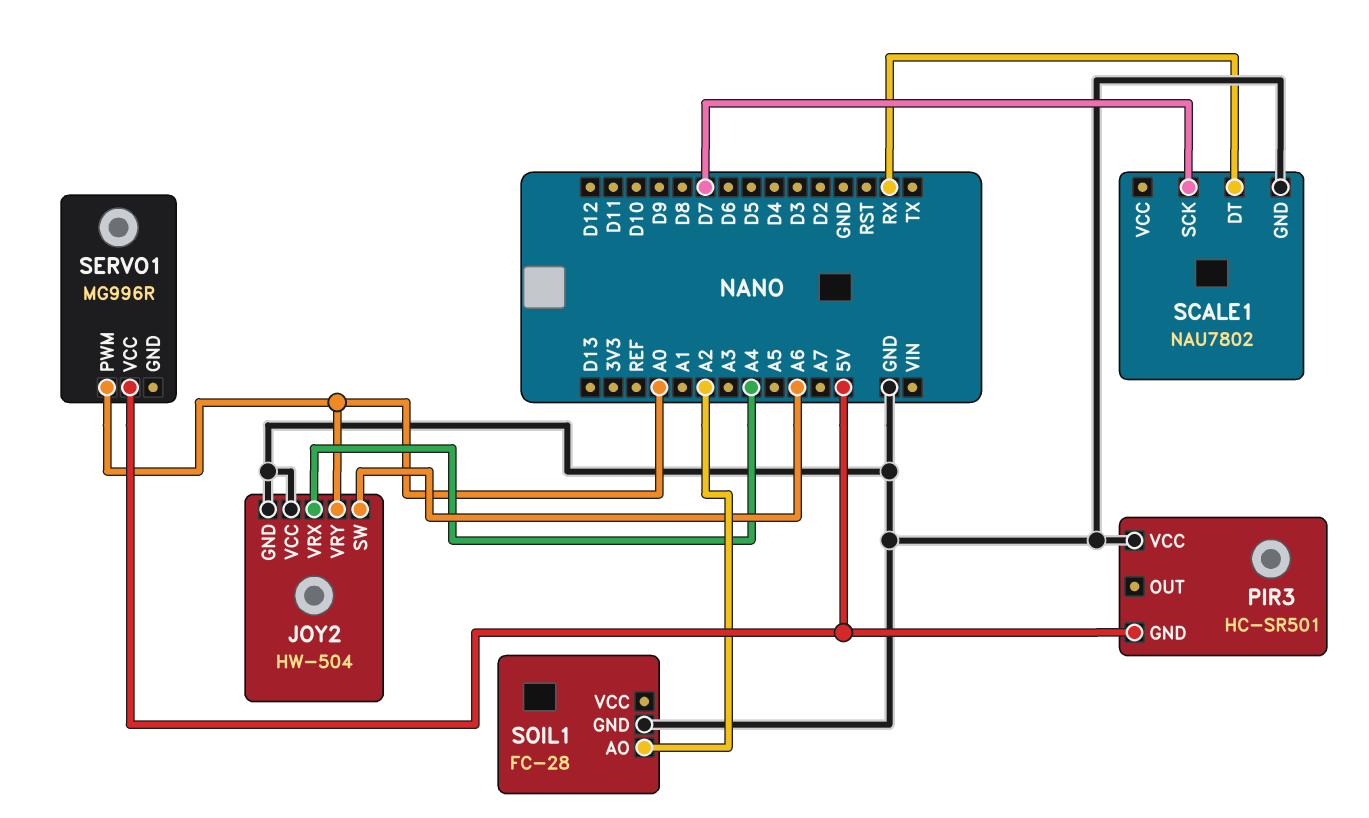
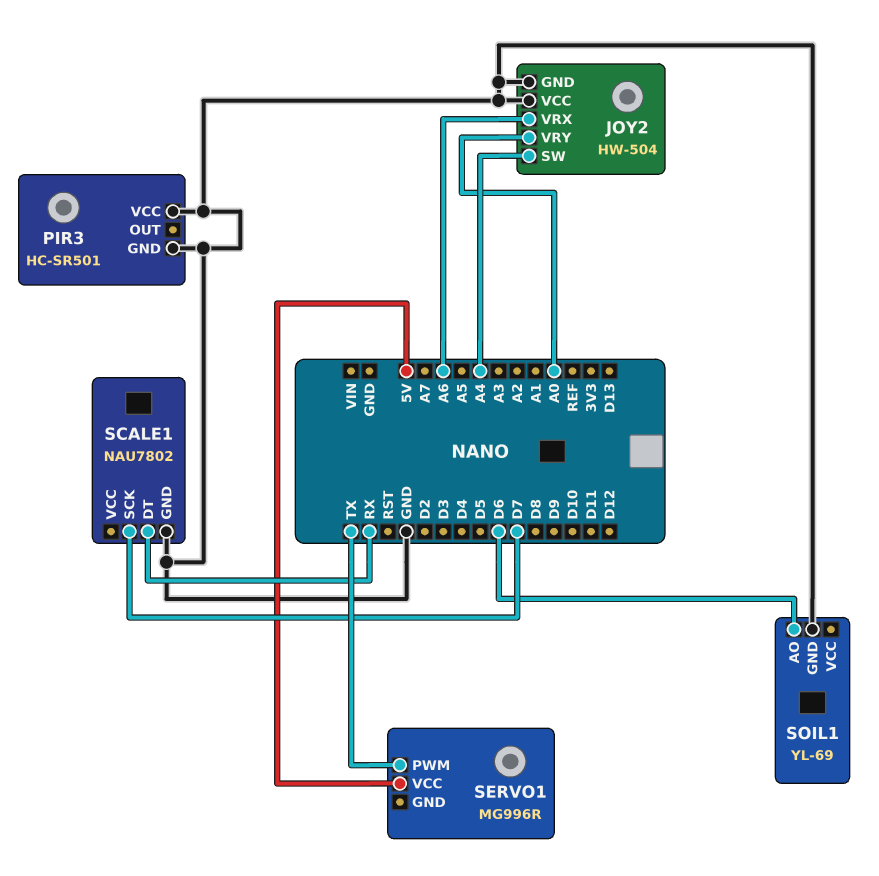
JOY2 pin SW: A6 -> A4
JOY2 pin VRX: A4 -> A6
PIR3 pin GND: 5V -> GND
SERVO1 pin PWM: A0 -> TX
SOIL1: FC-28 -> YL-69
SOIL1 pin AO: A2 -> D6

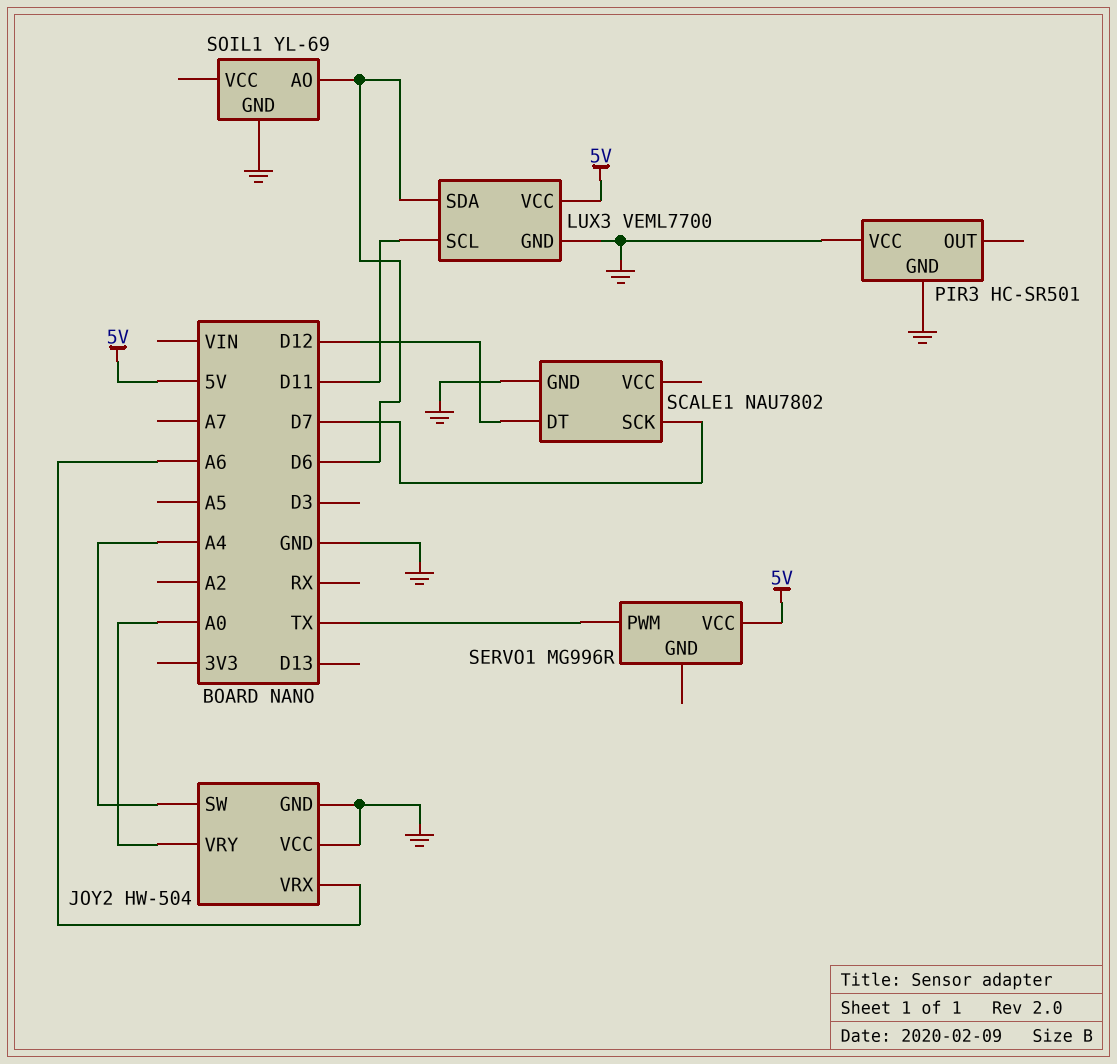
LUX3: none -> VEML7700
LUX3 pin GND: none -> GND
LUX3 pin SCL: none -> D11
LUX3 pin SDA: none -> D6
LUX3 pin VCC: none -> 5V
SCALE1 pin DT: RX -> D12

